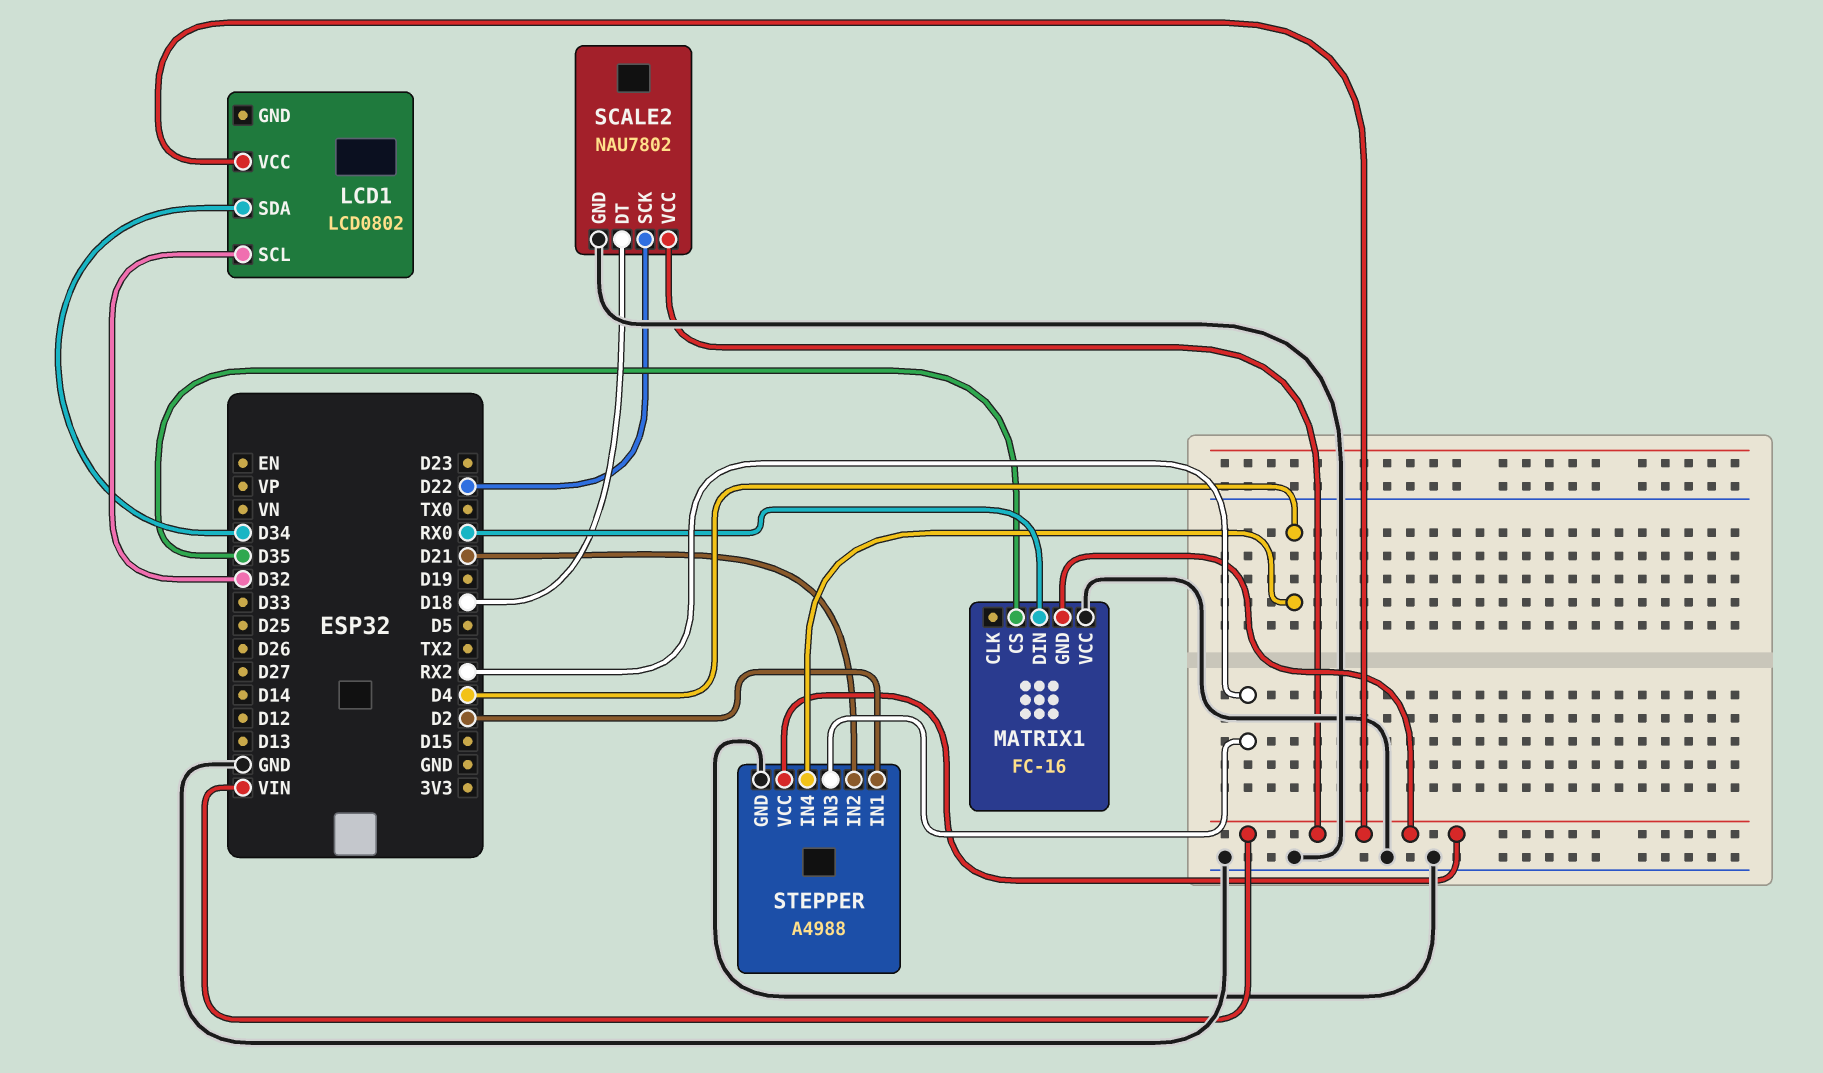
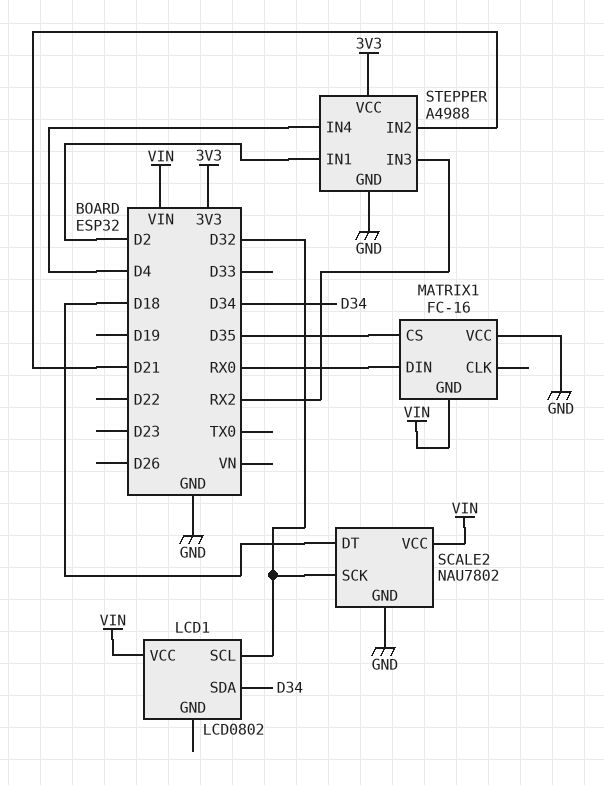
SCALE2 pin SCK: D22 -> D32
STEPPER pin VCC: VIN -> 3V3

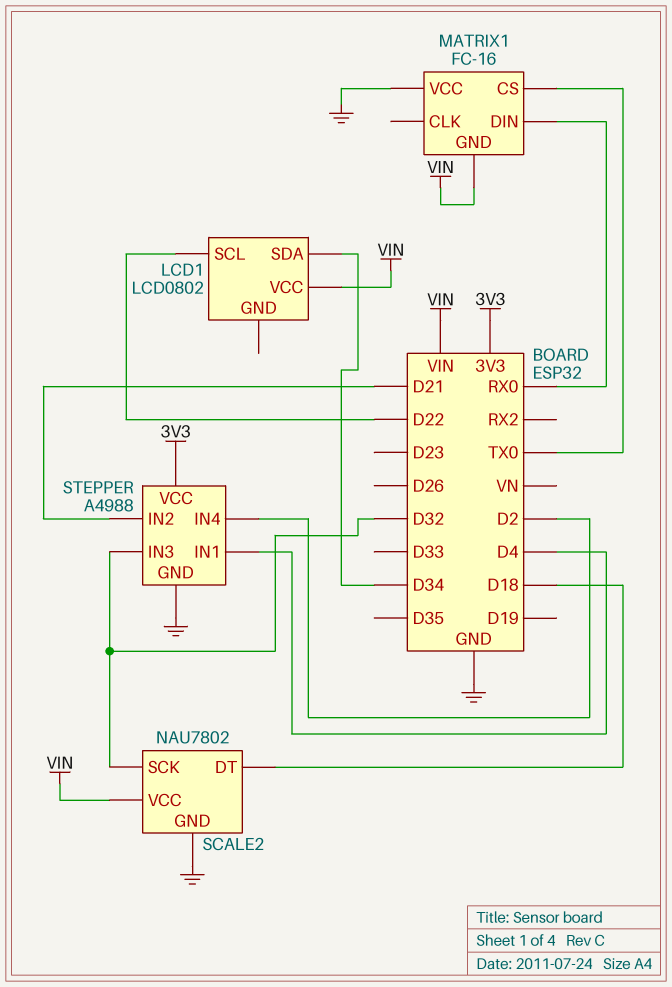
LCD1 pin SCL: D32 -> D22
MATRIX1 pin CS: D35 -> TX0
STEPPER pin IN1: D2 -> D4
STEPPER pin IN3: RX2 -> D32
STEPPER pin IN4: D4 -> D2

